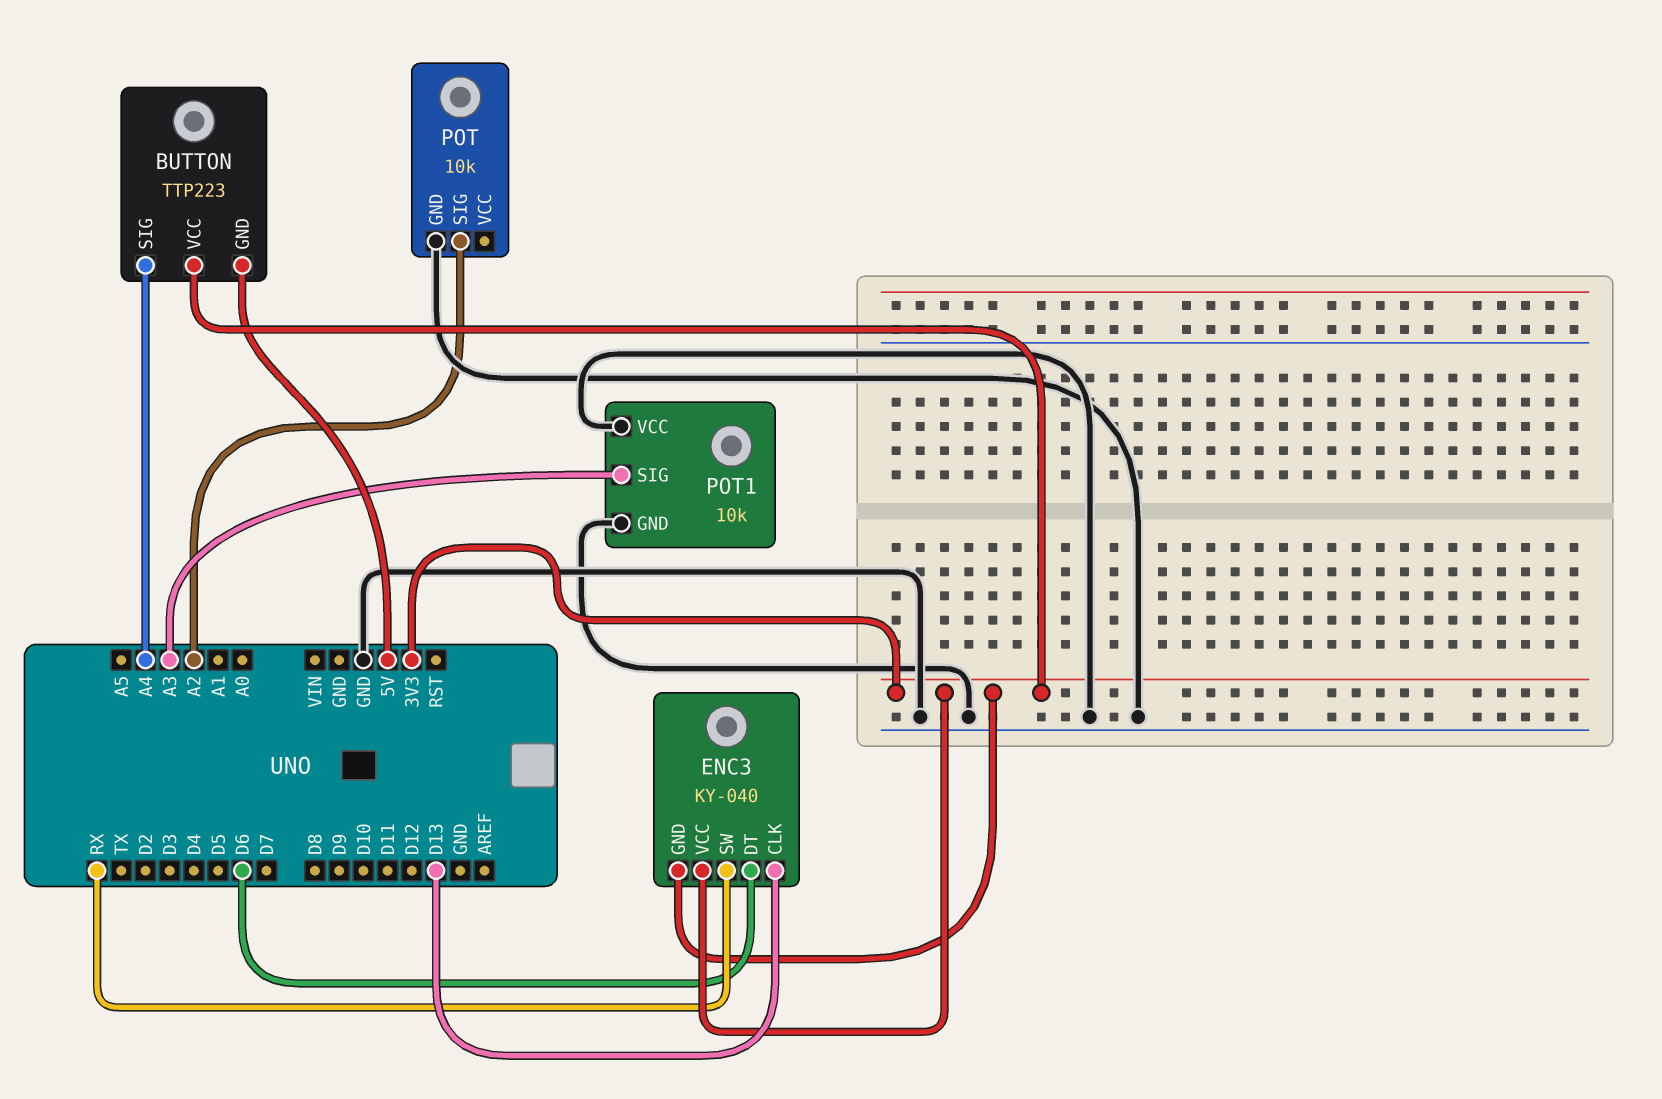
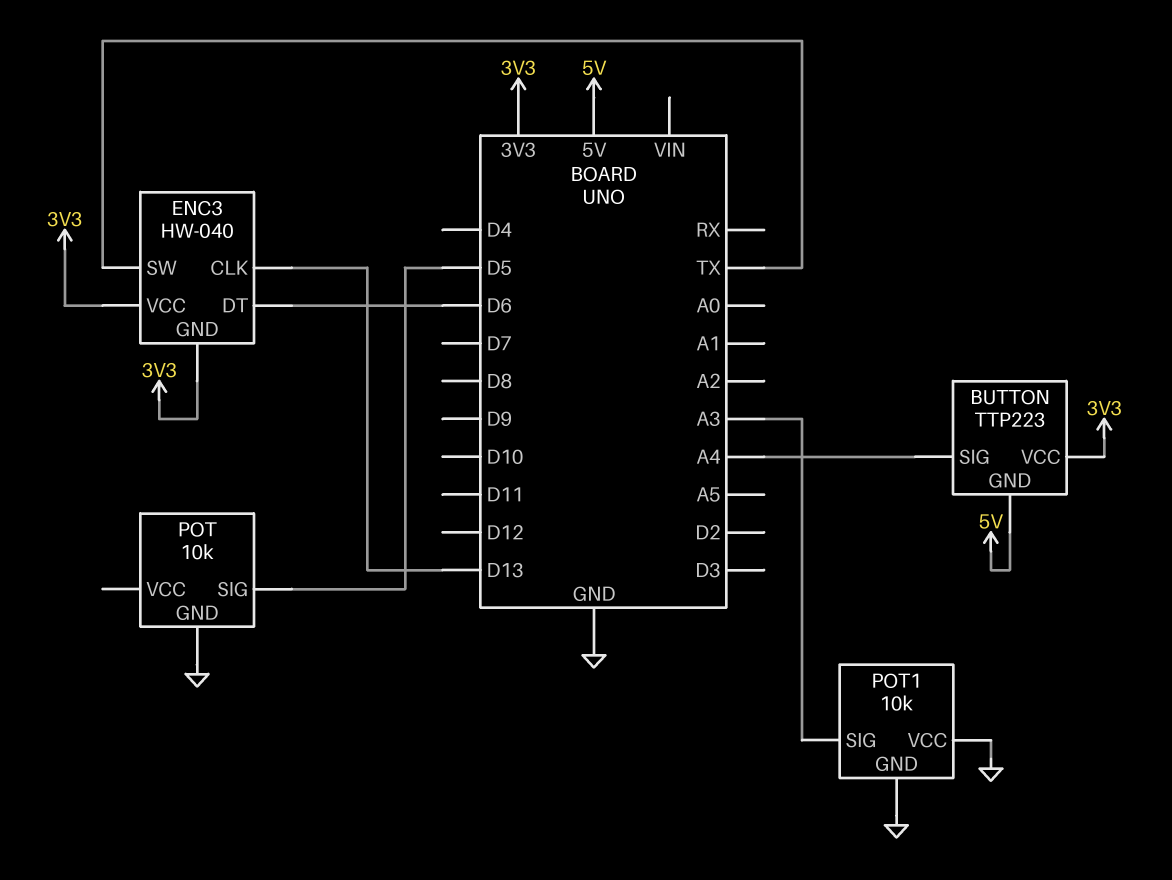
ENC3: KY-040 -> HW-040
ENC3 pin SW: RX -> TX
POT pin SIG: A2 -> D5

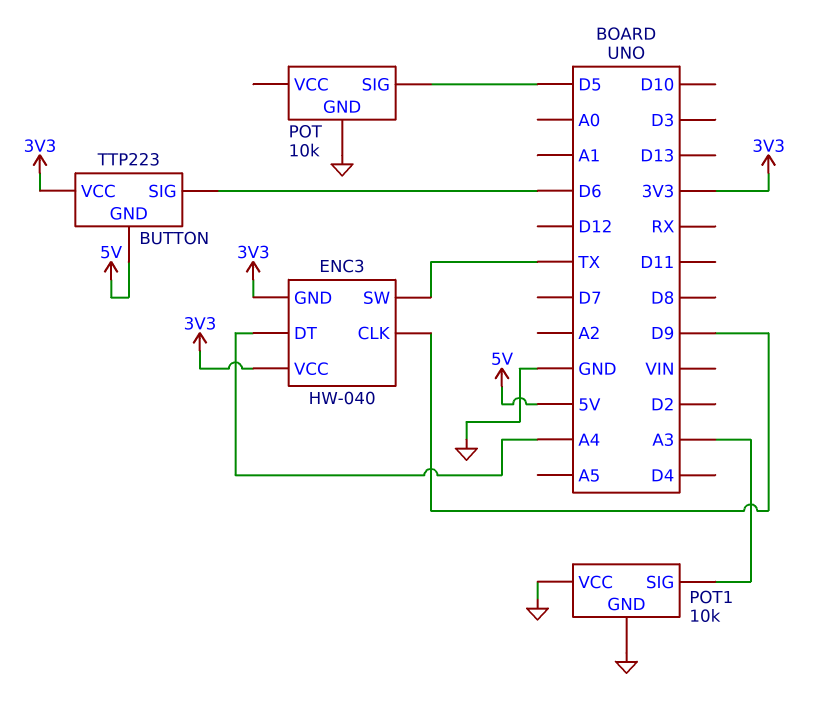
BUTTON pin SIG: A4 -> D6
ENC3 pin CLK: D13 -> D9
ENC3 pin DT: D6 -> A4

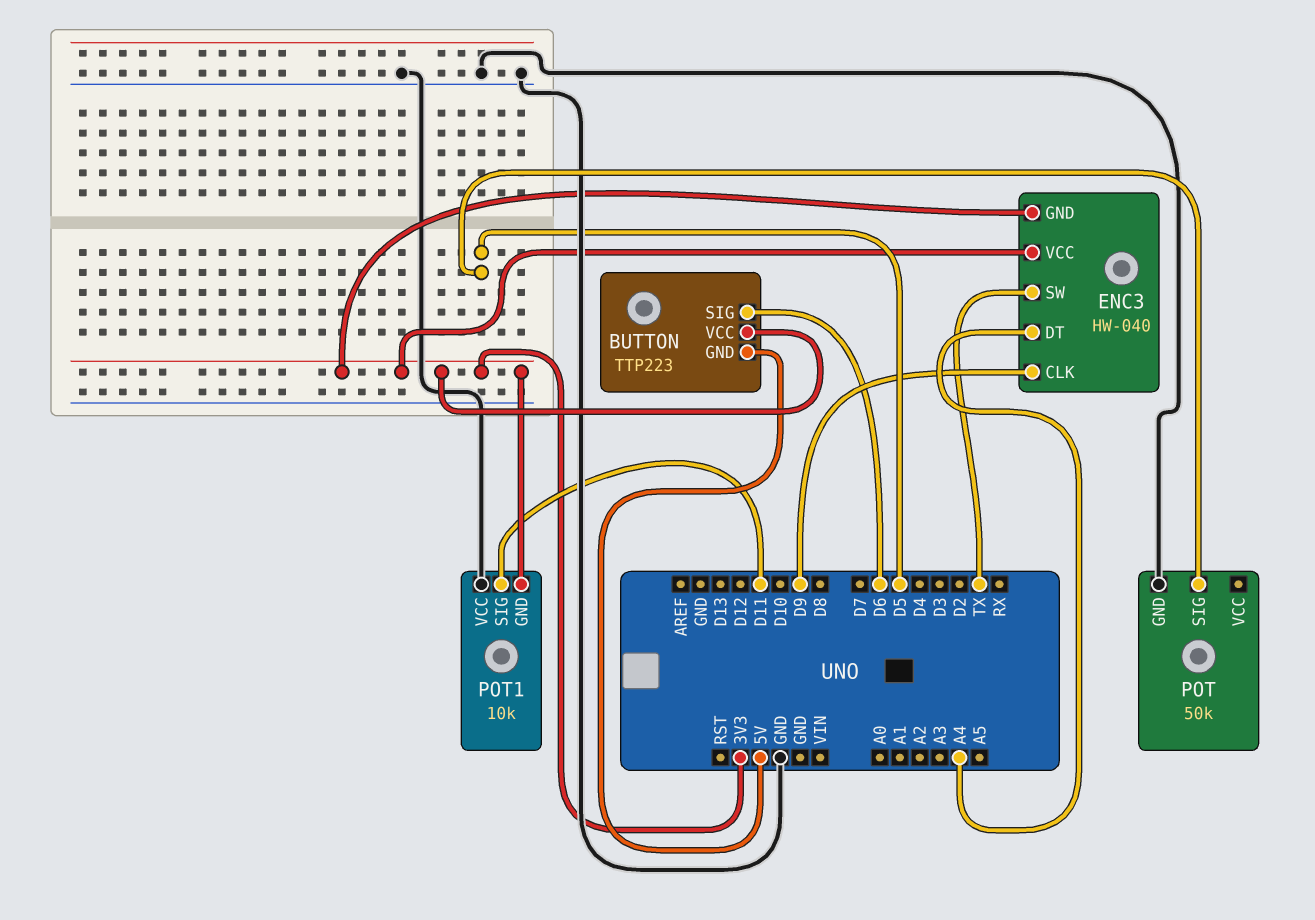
POT: 10k -> 50k
POT1 pin GND: GND -> 3V3
POT1 pin SIG: A3 -> D11

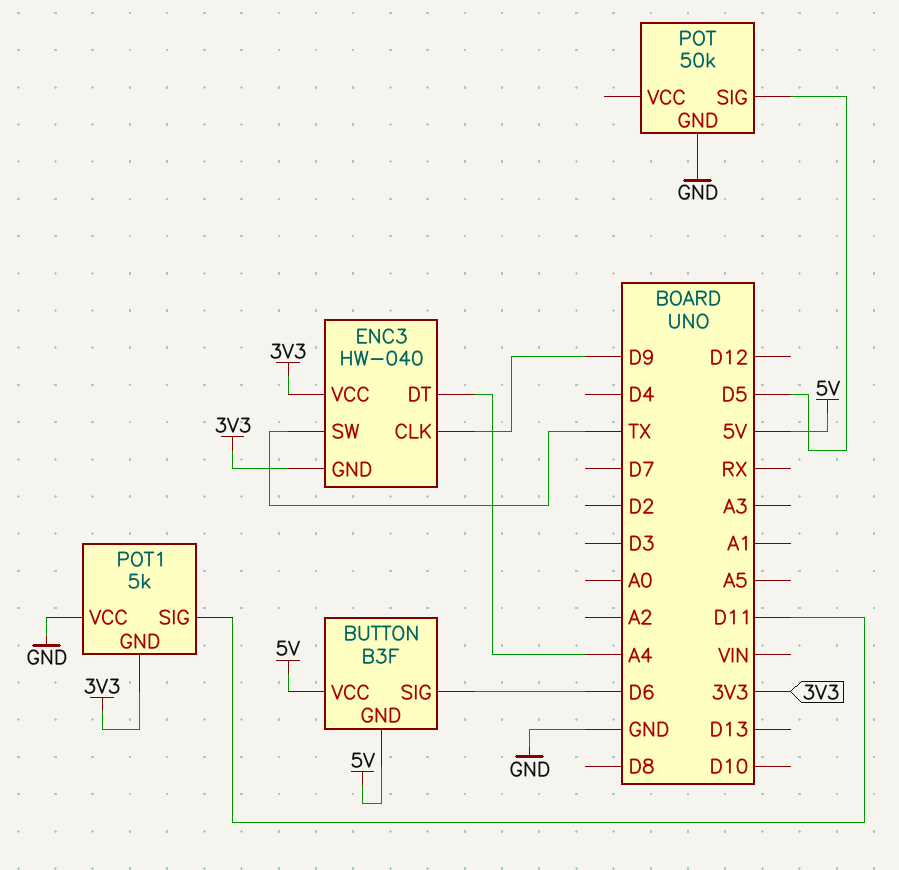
BUTTON: TTP223 -> B3F
BUTTON pin VCC: 3V3 -> 5V
POT1: 10k -> 5k

